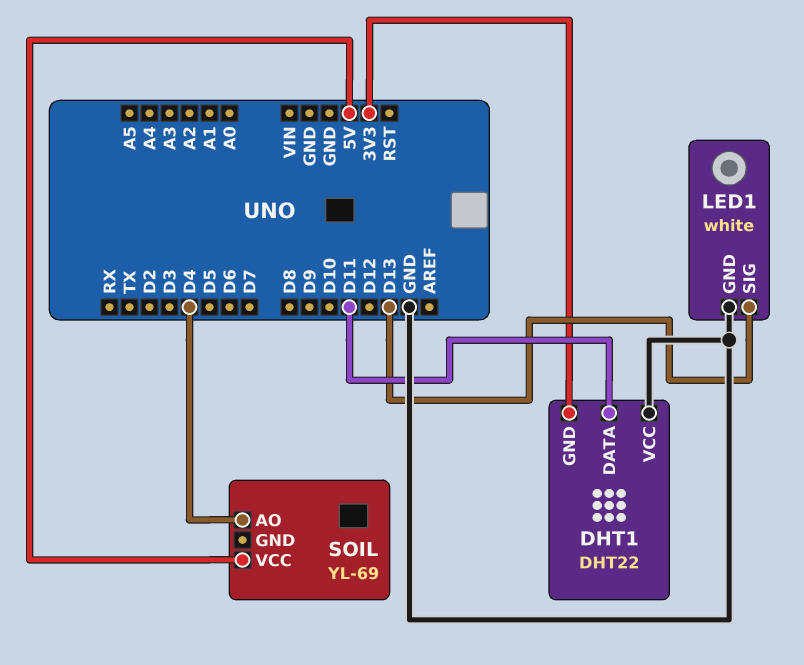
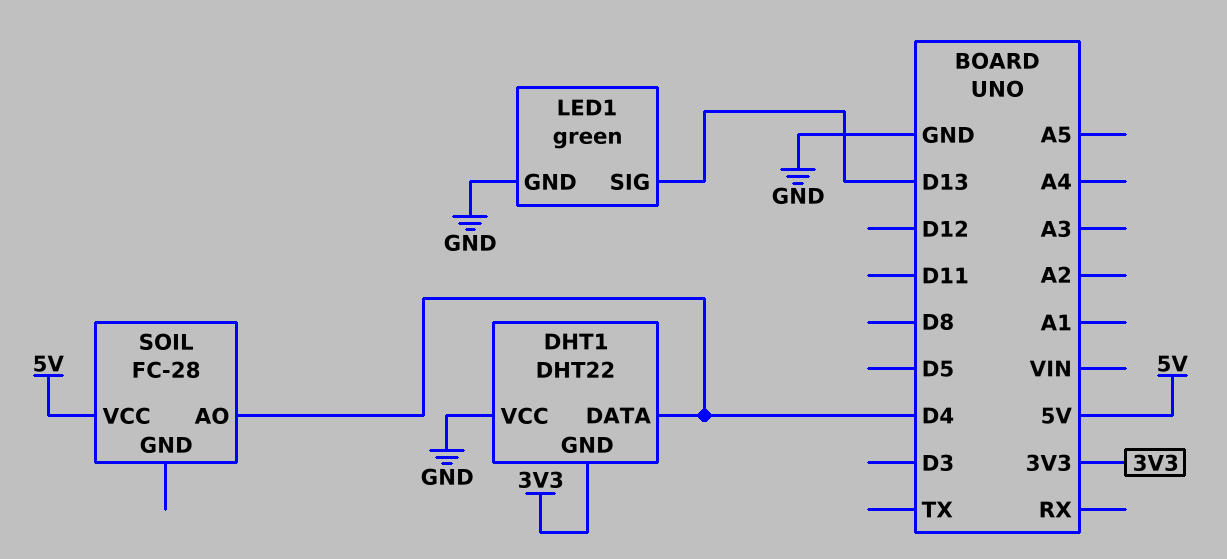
DHT1 pin DATA: D11 -> D4
LED1: white -> green
SOIL: YL-69 -> FC-28

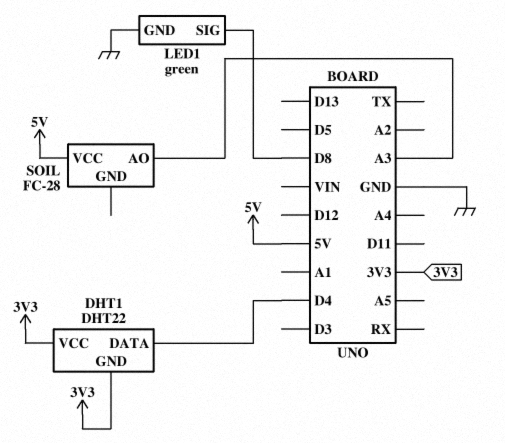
DHT1 pin VCC: GND -> 3V3
LED1 pin SIG: D13 -> D8
SOIL pin AO: D4 -> A3

